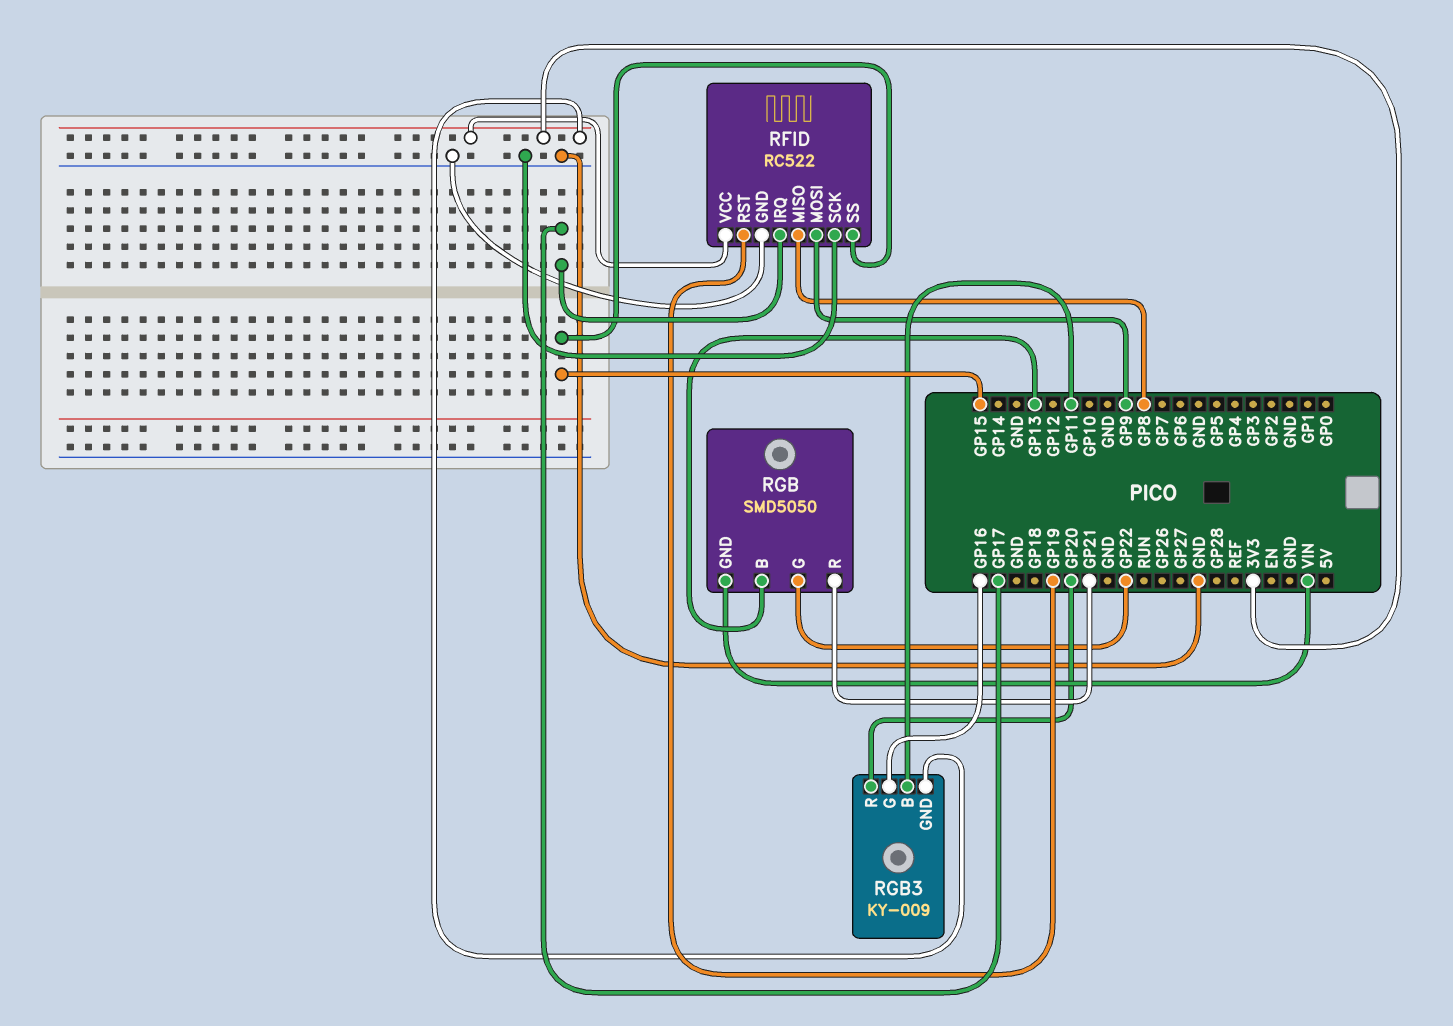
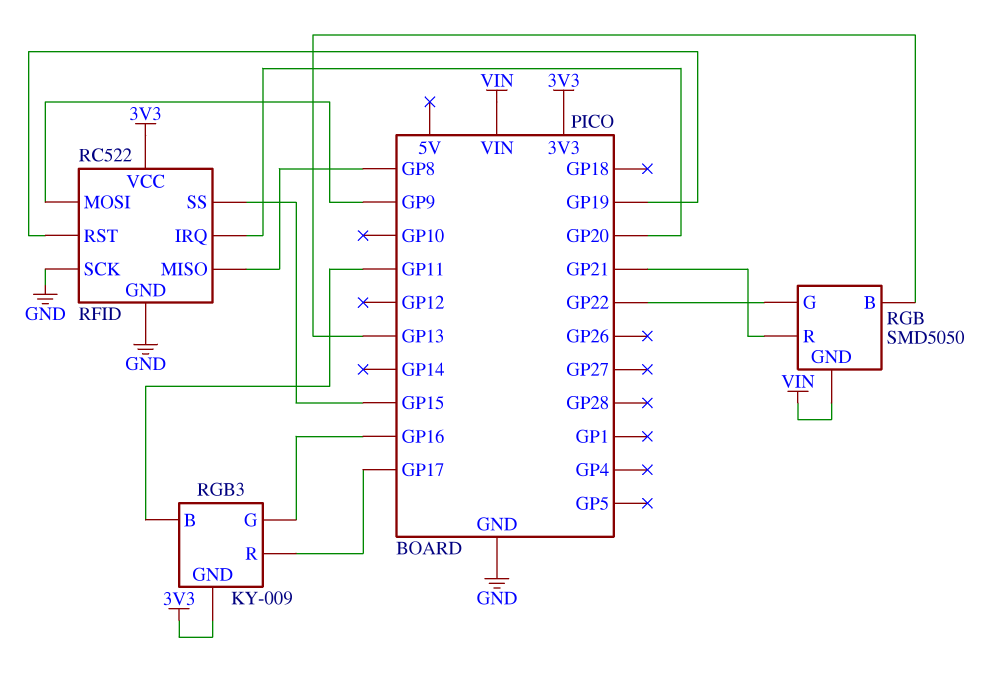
RFID pin IRQ: GP17 -> GP20
RGB3 pin R: GP20 -> GP17

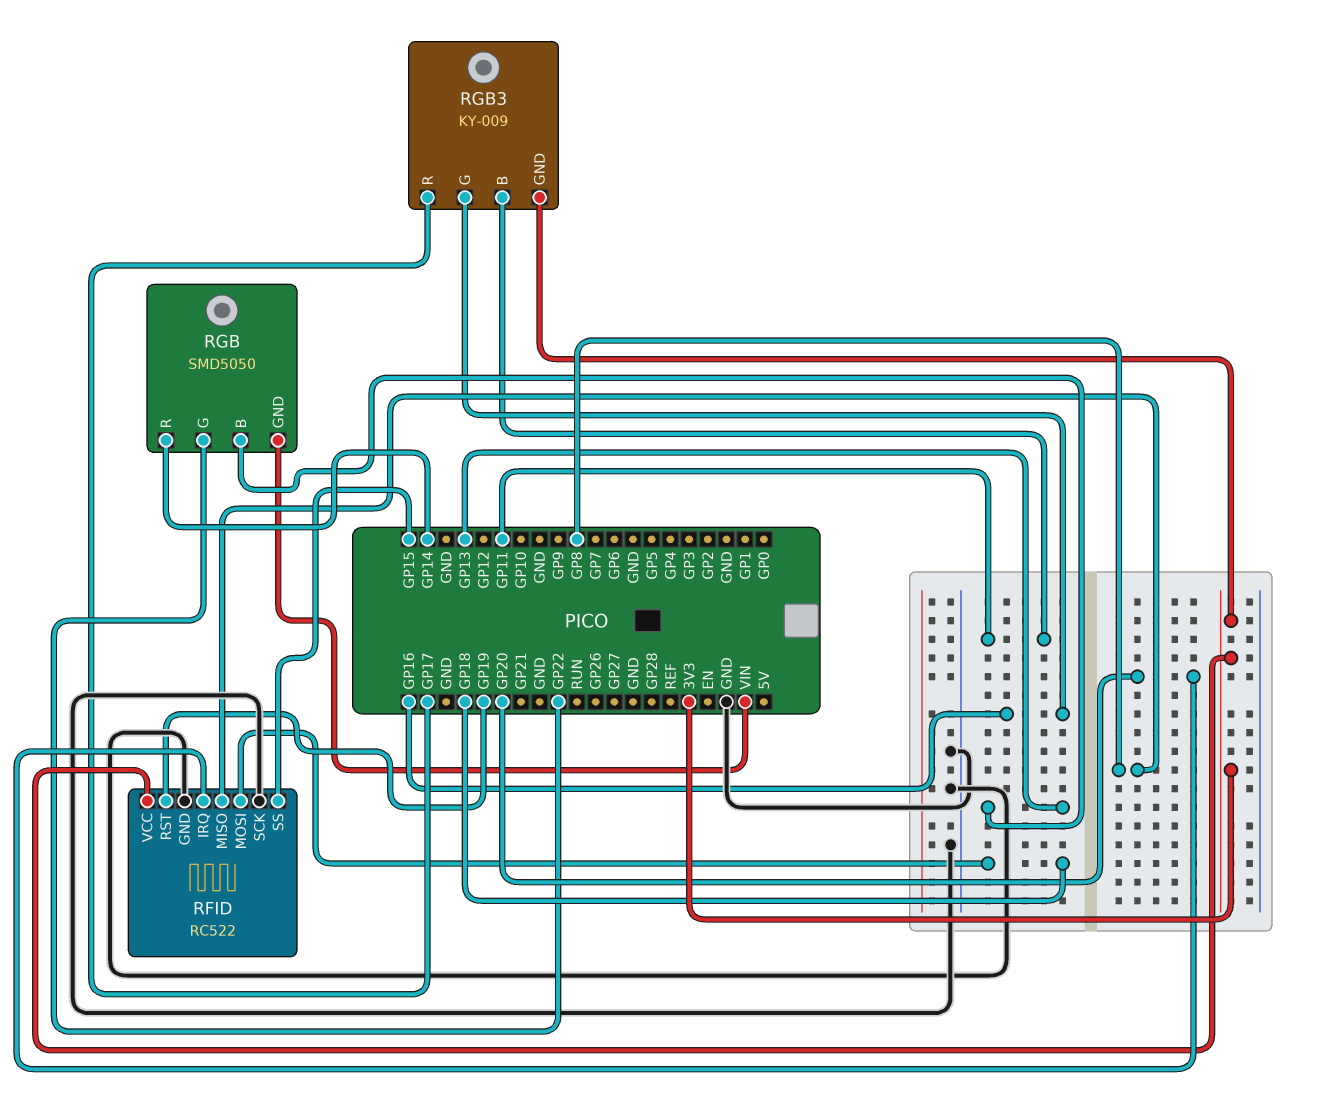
RFID pin MOSI: GP9 -> GP18
RGB pin R: GP21 -> GP14

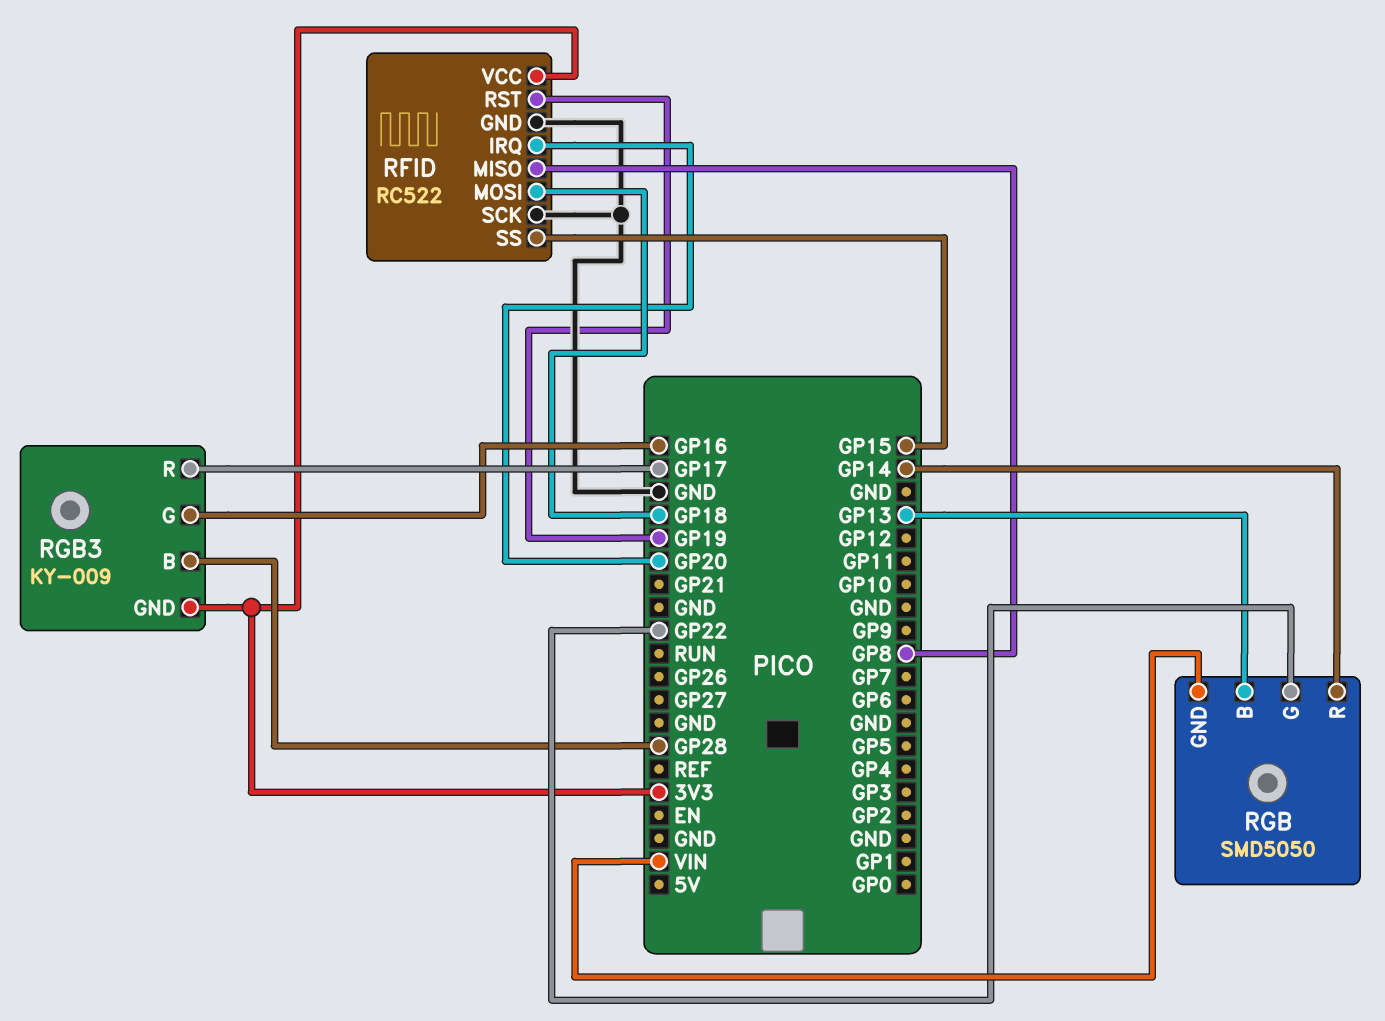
RGB3 pin B: GP11 -> GP28

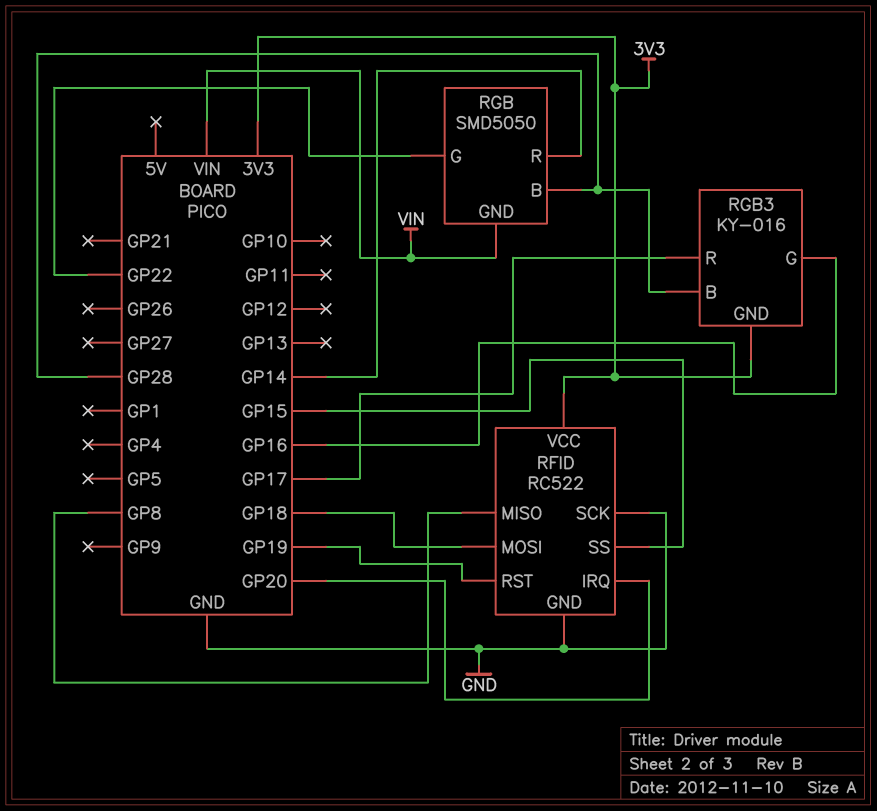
RGB pin B: GP13 -> GP28
RGB3: KY-009 -> KY-016

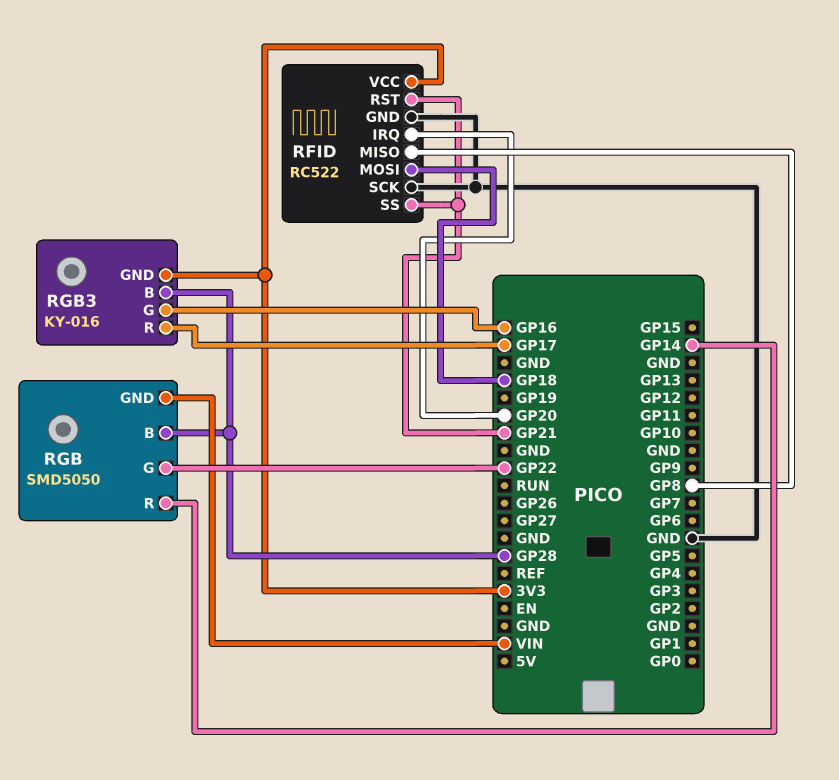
RFID pin RST: GP19 -> GP21
RFID pin SS: GP15 -> GP21

